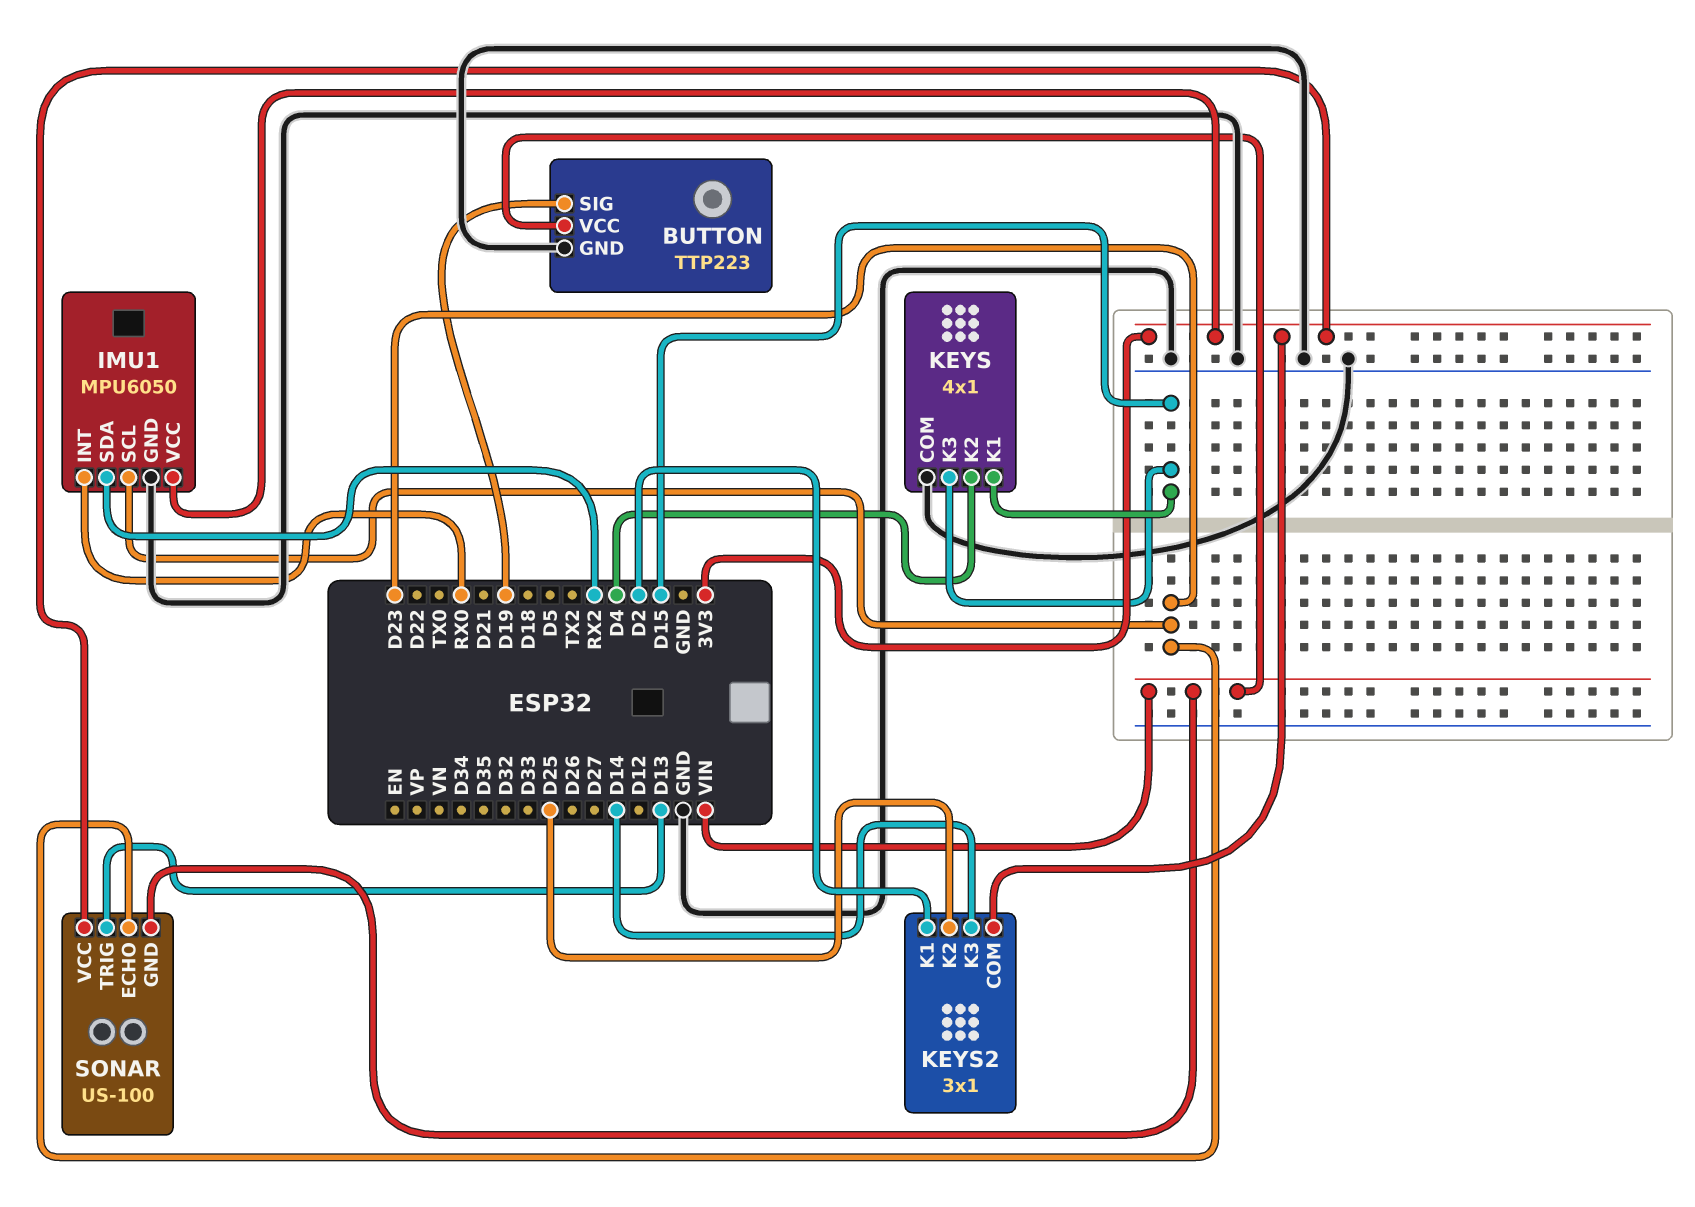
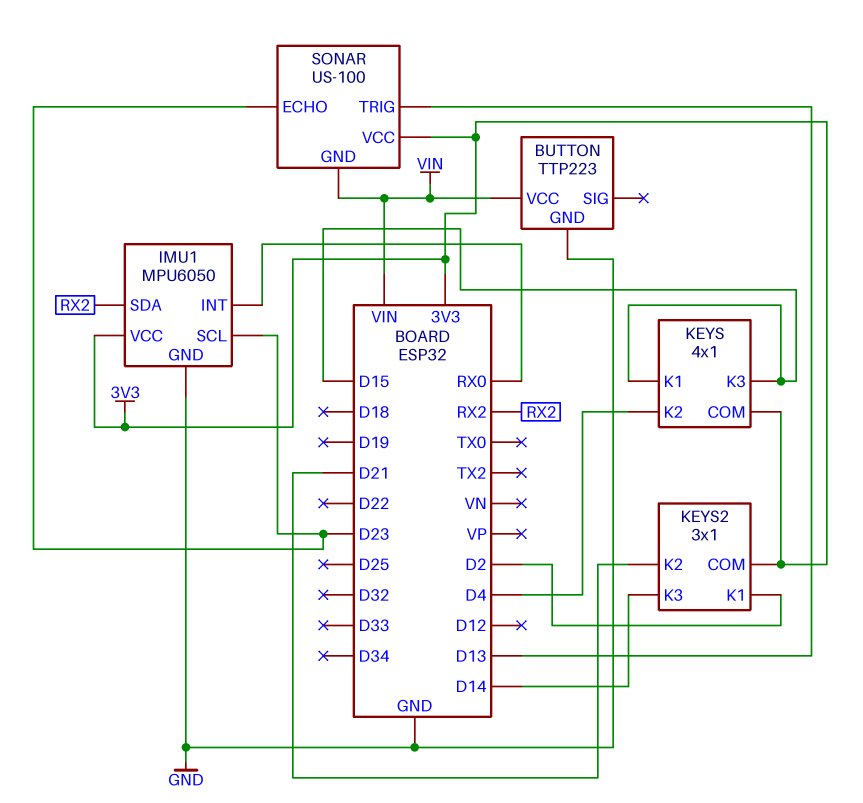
BUTTON pin SIG: D19 -> none
KEYS pin COM: GND -> 3V3
KEYS2 pin K2: D25 -> D21

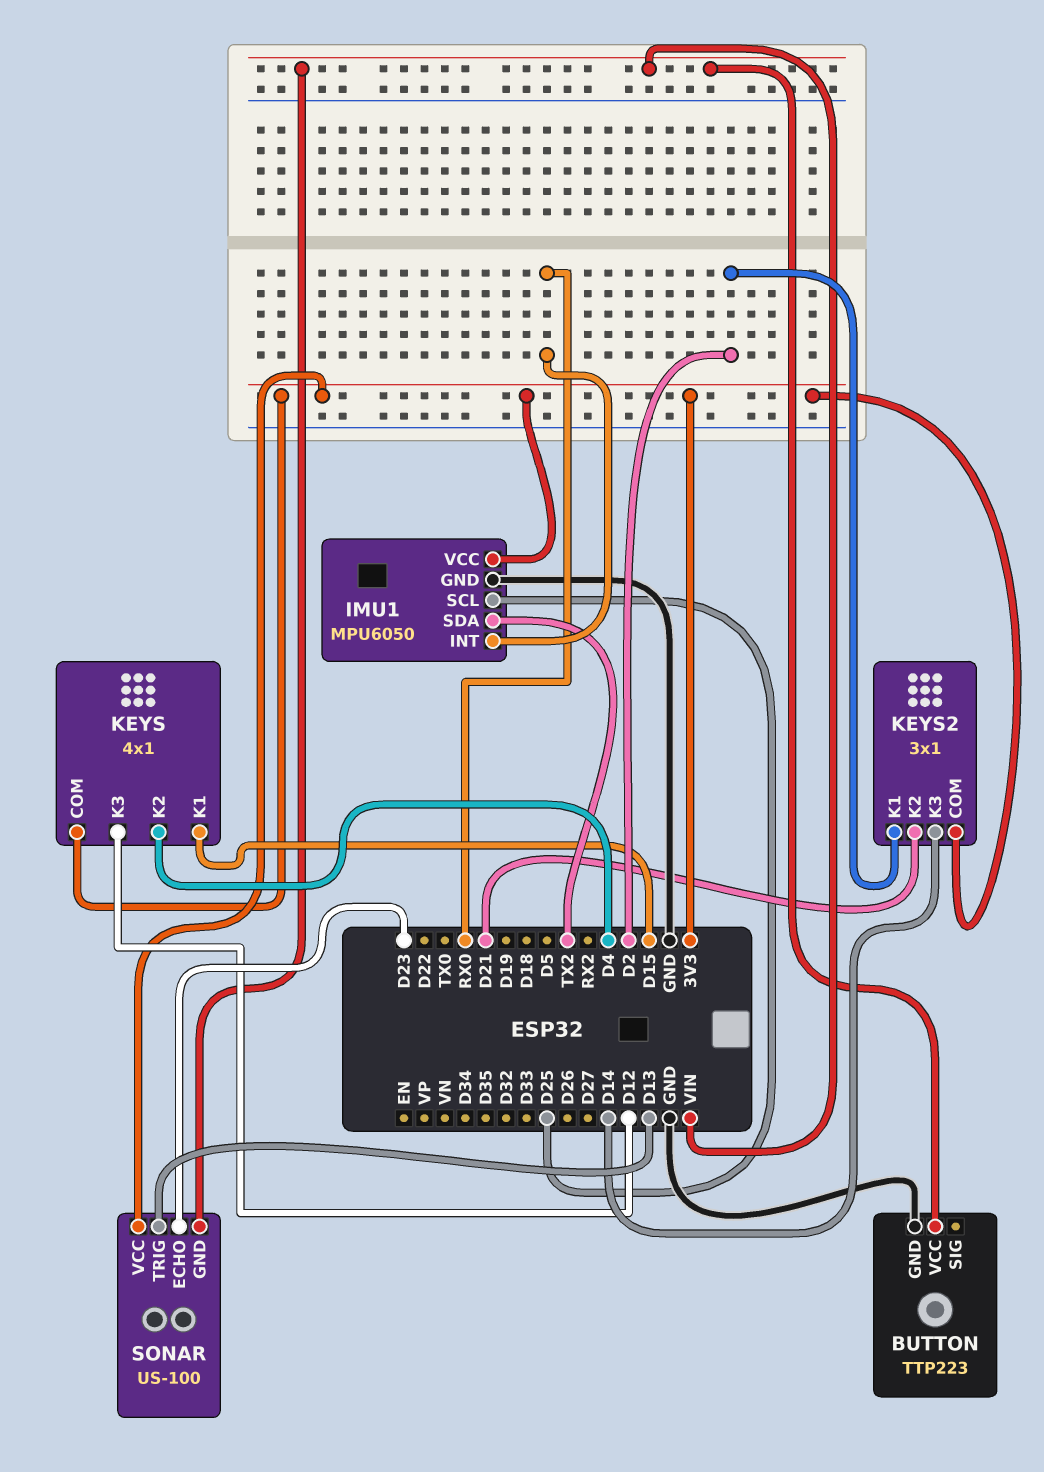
IMU1 pin SCL: D23 -> D25
IMU1 pin SDA: RX2 -> TX2
KEYS pin K3: D15 -> D12

